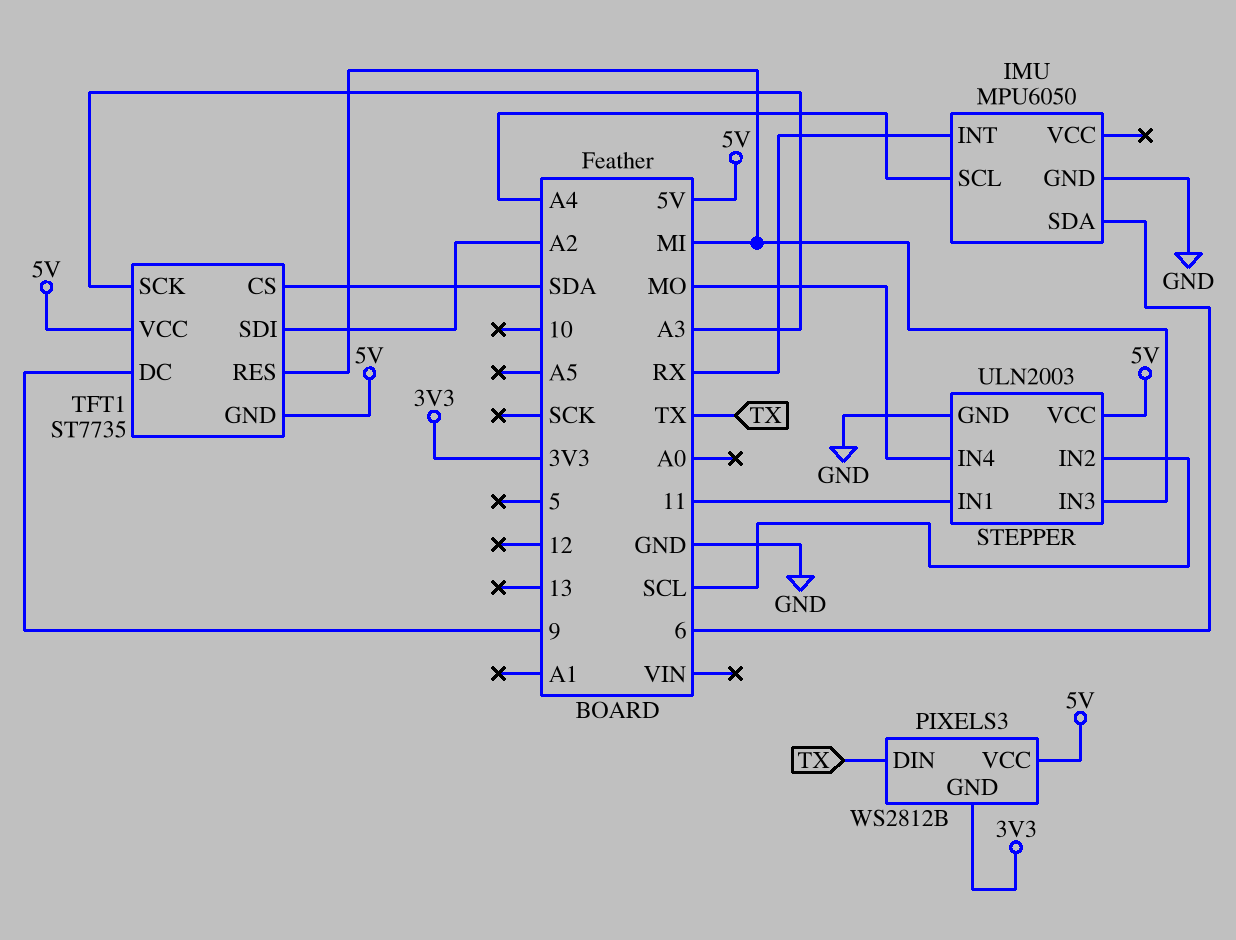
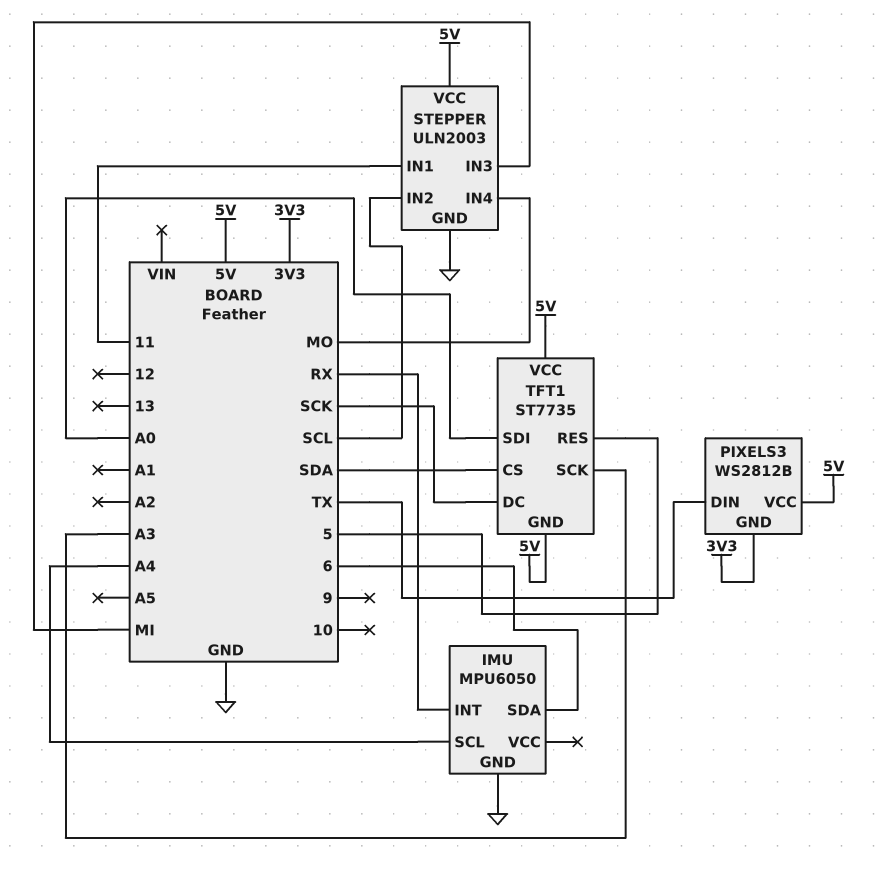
TFT1 pin DC: 9 -> SCK
TFT1 pin RES: MI -> 5
TFT1 pin SDI: A2 -> A0

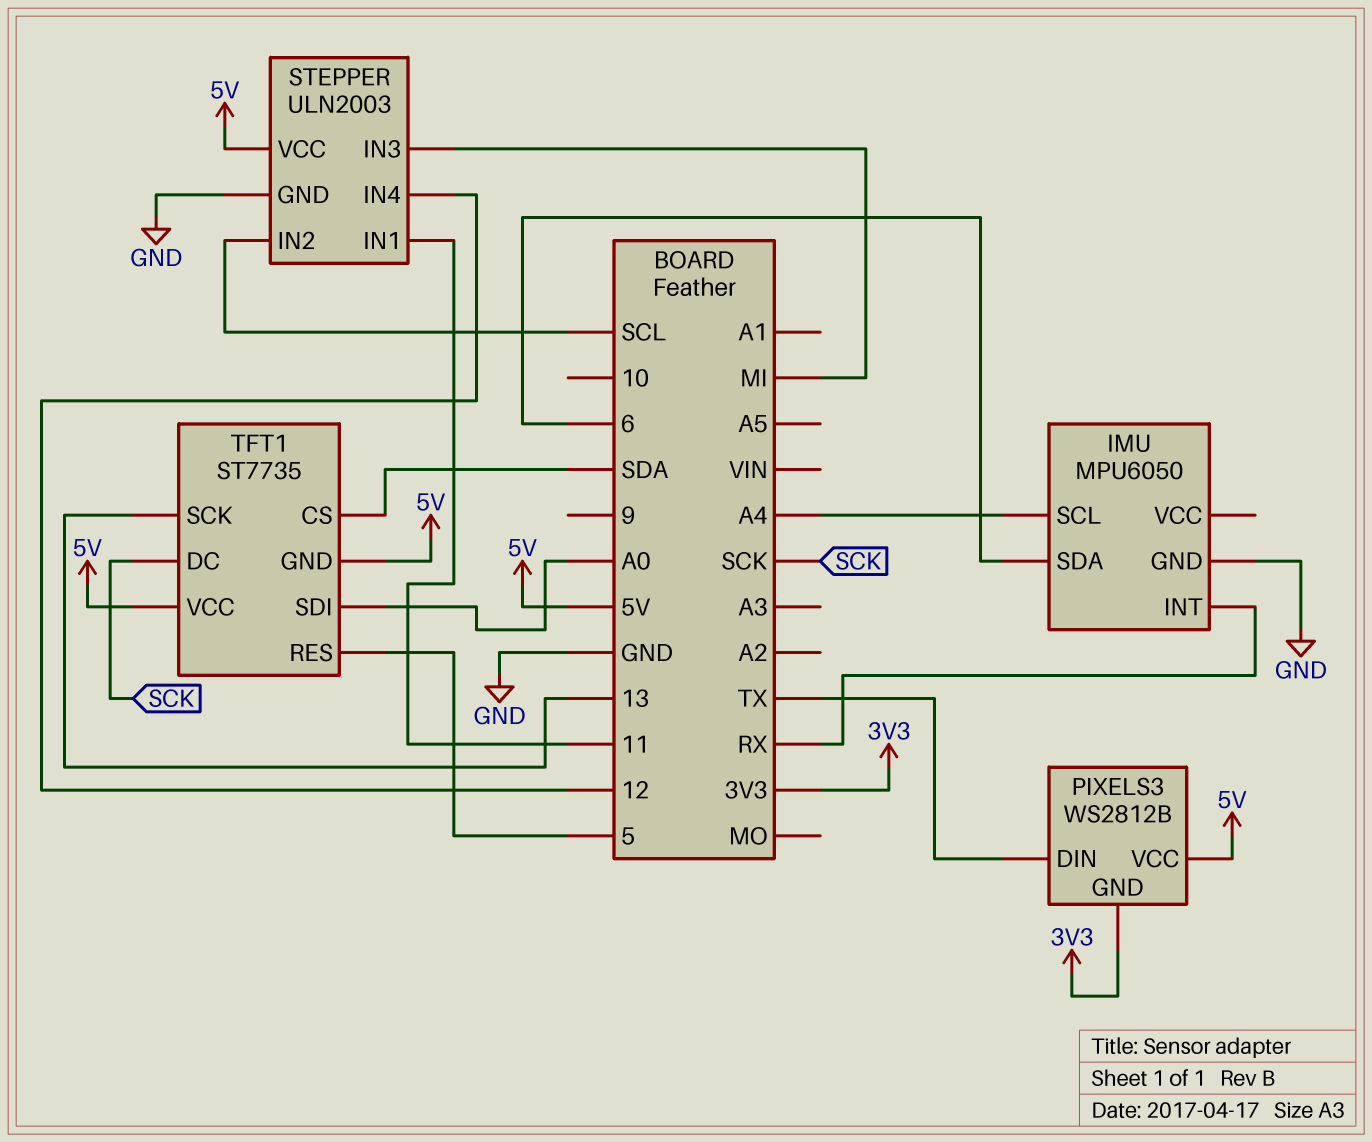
STEPPER pin IN4: MO -> 12
TFT1 pin SCK: A3 -> 13

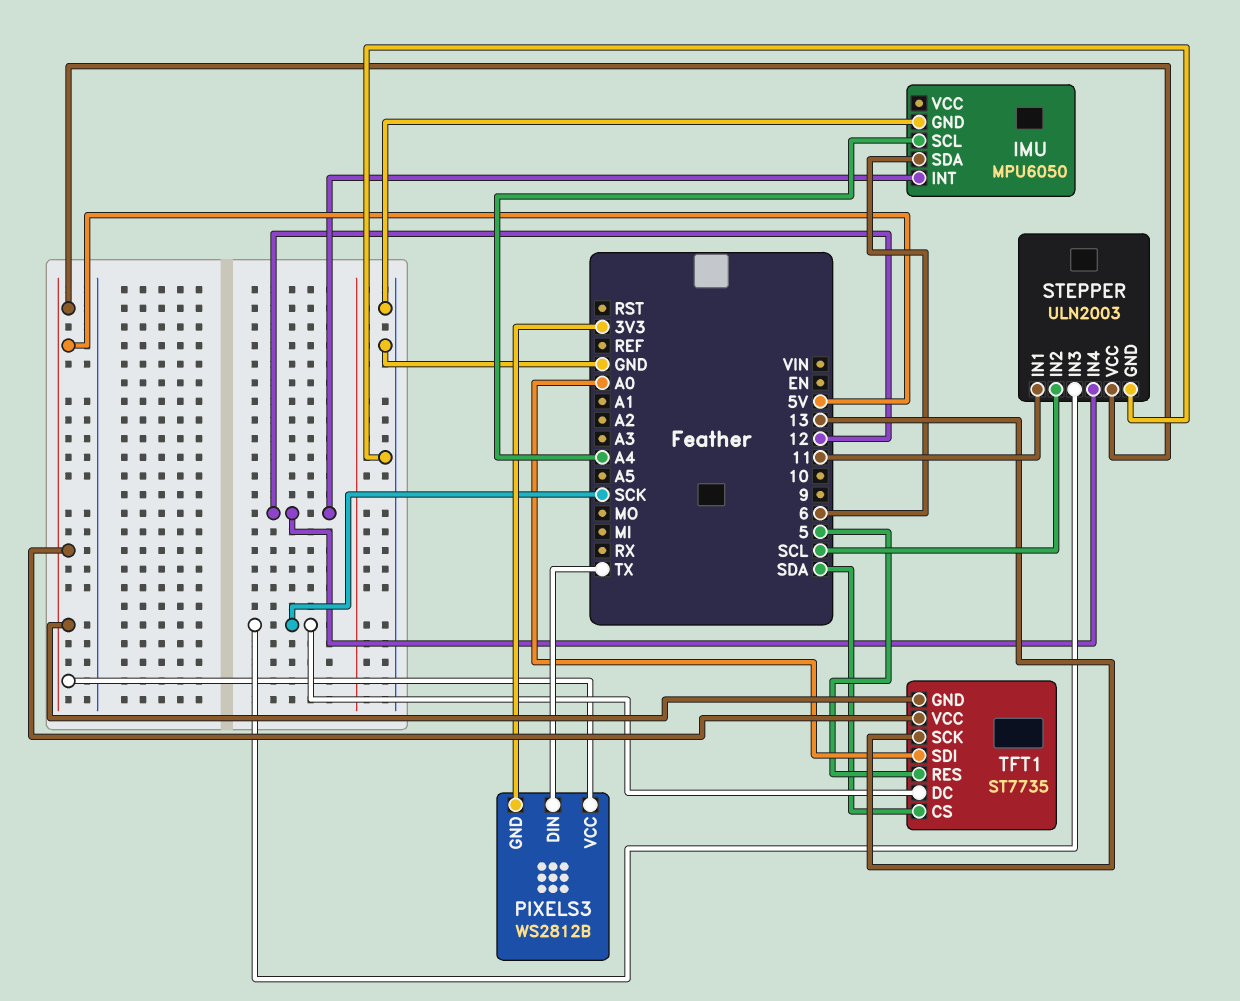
IMU pin INT: RX -> 12
STEPPER pin IN3: MI -> SCK

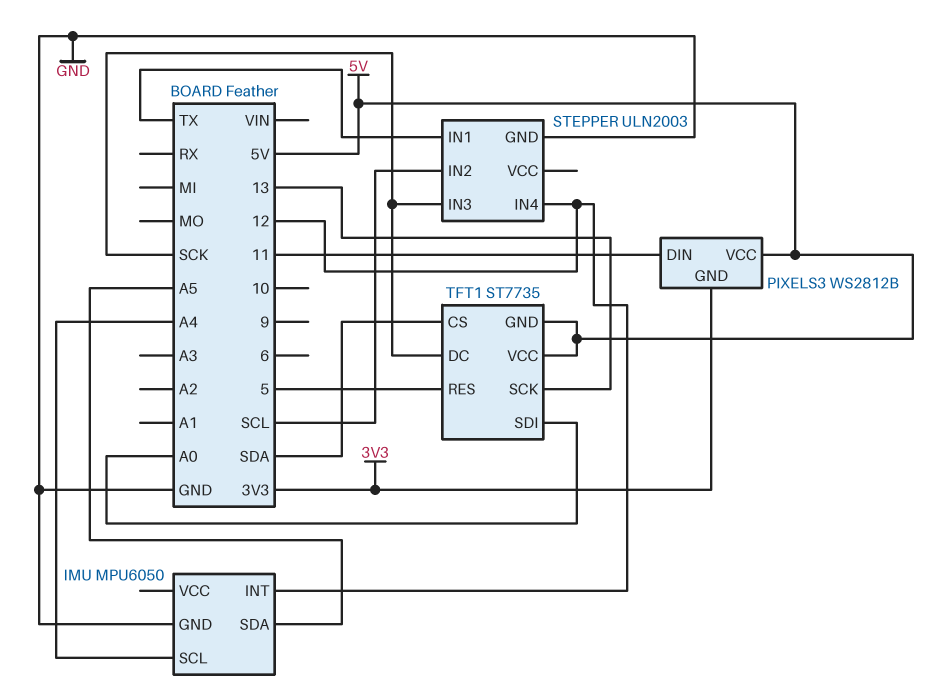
IMU pin SDA: 6 -> A5
PIXELS3 pin DIN: TX -> 11
STEPPER pin IN1: 11 -> TX
STEPPER pin VCC: 5V -> none

